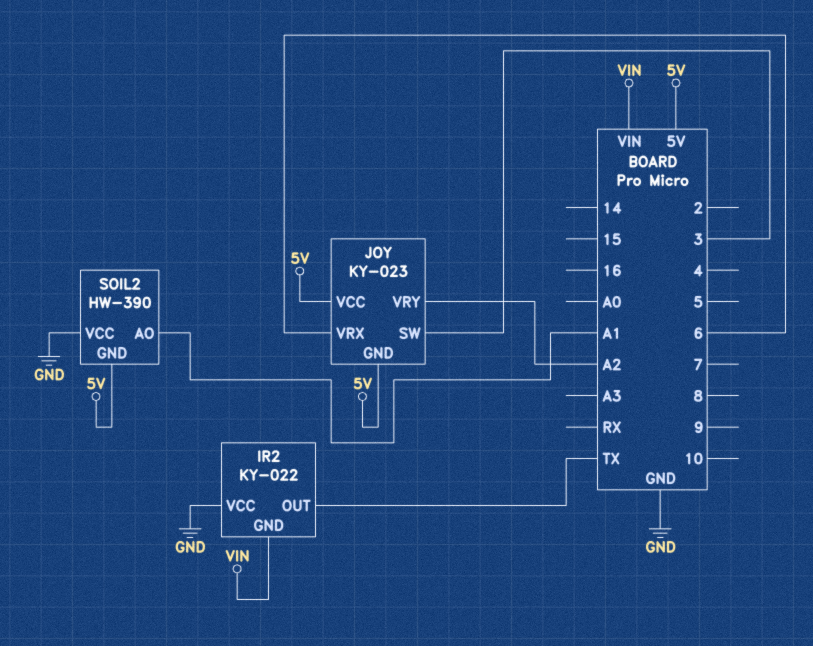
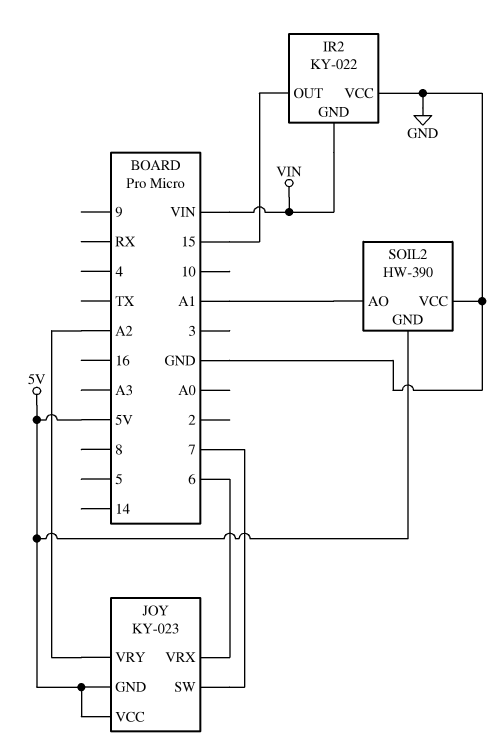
IR2 pin OUT: TX -> 15
JOY pin SW: 3 -> 7

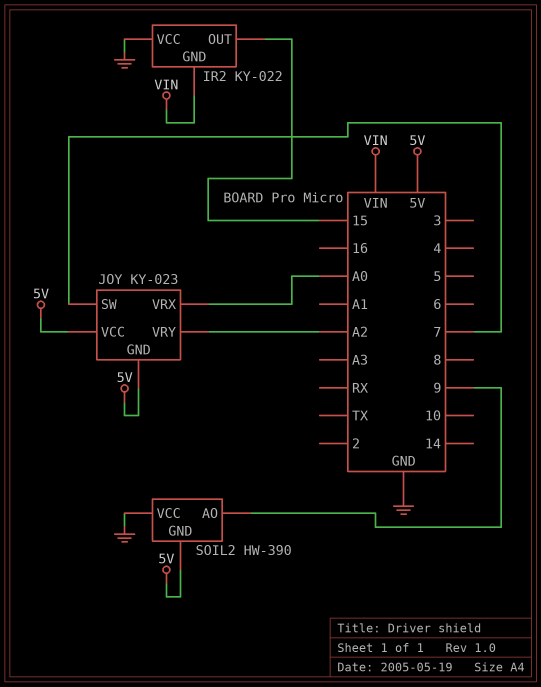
JOY pin VRX: 6 -> A0
SOIL2 pin AO: A1 -> 9

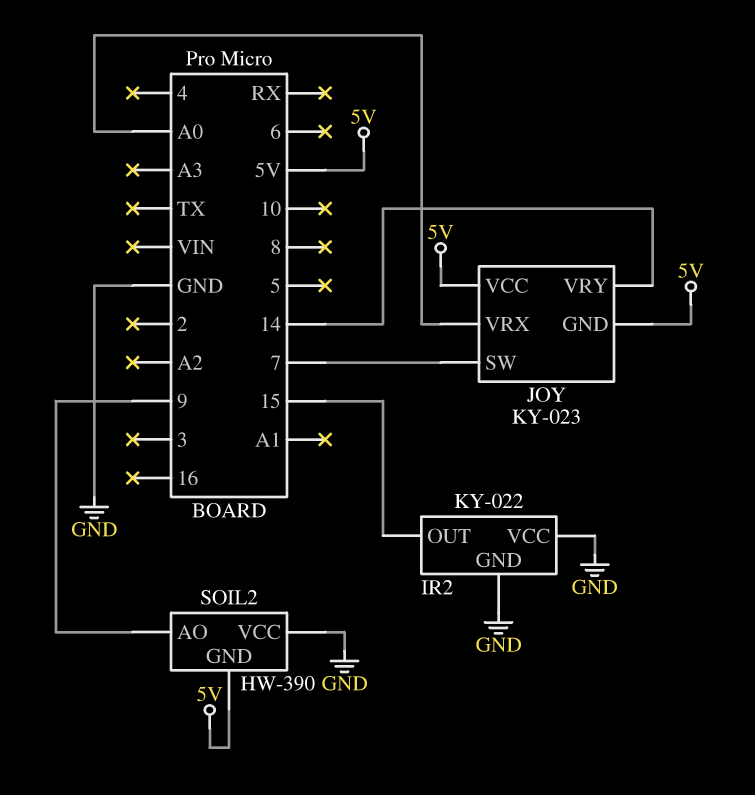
IR2 pin GND: VIN -> GND
JOY pin VRY: A2 -> 14

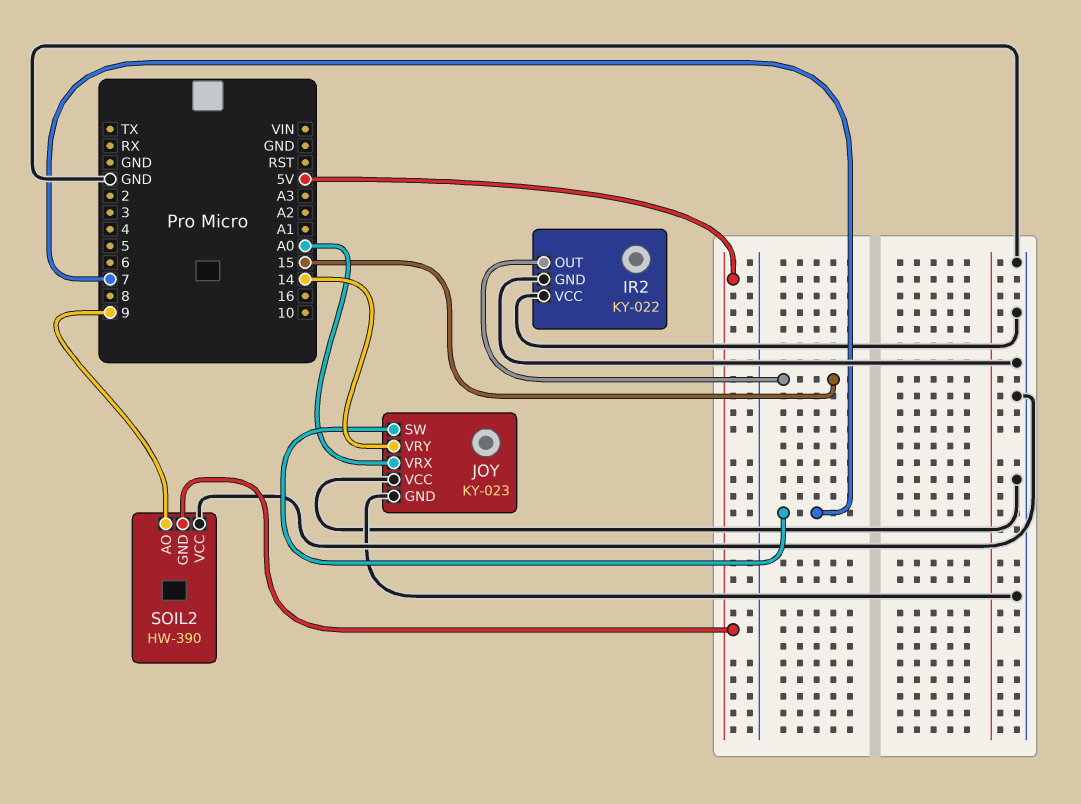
JOY pin GND: 5V -> GND
JOY pin VCC: 5V -> GND

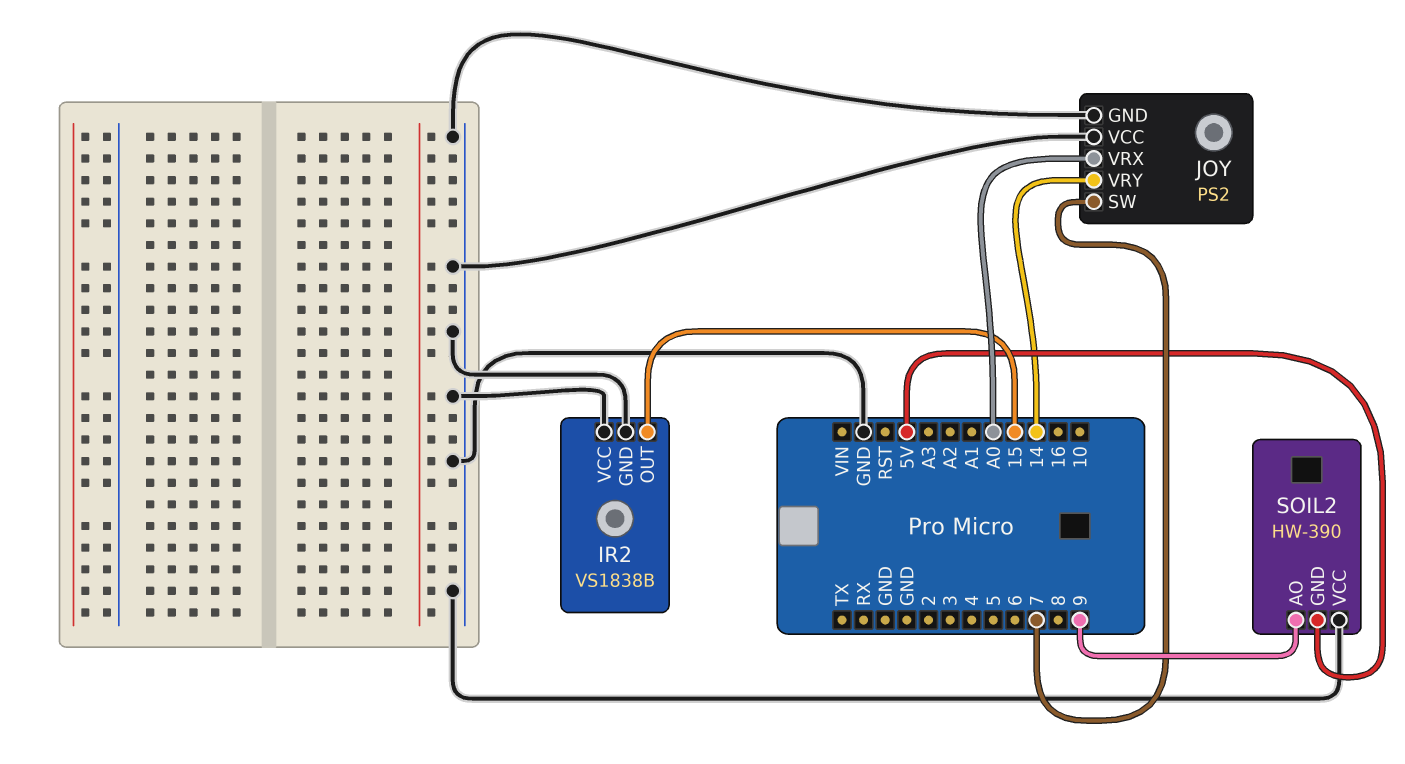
IR2: KY-022 -> VS1838B
JOY: KY-023 -> PS2

